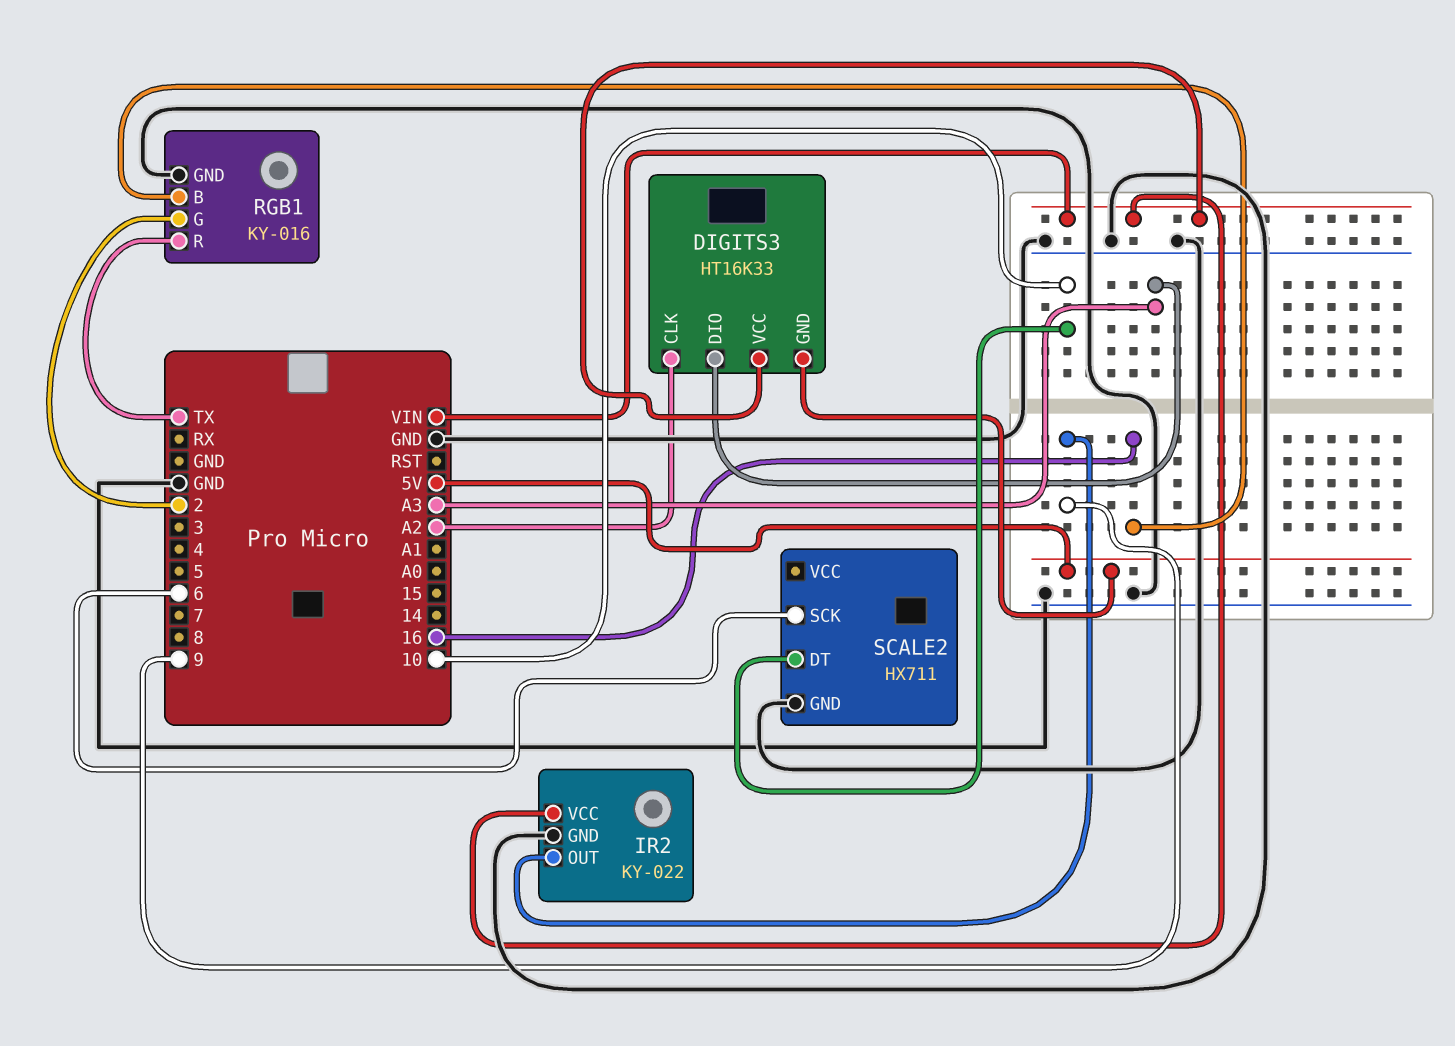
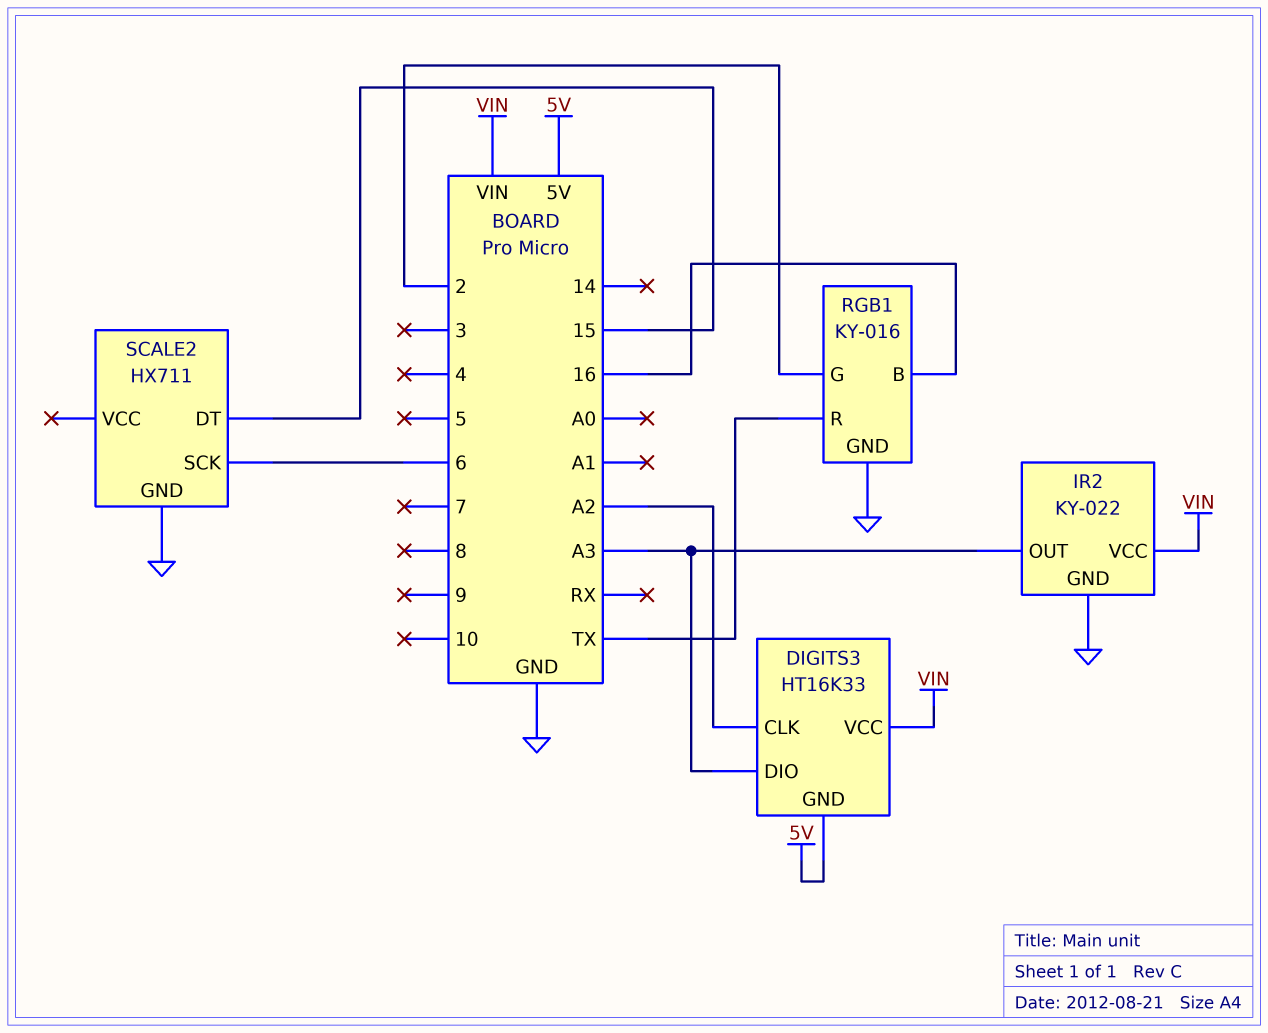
IR2 pin OUT: 9 -> A3
SCALE2 pin DT: 10 -> 15

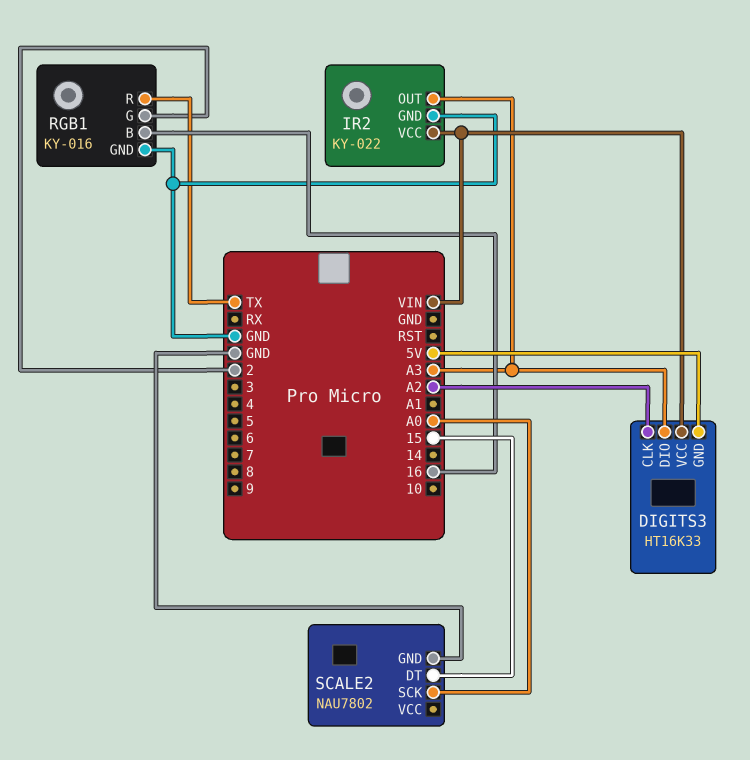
SCALE2: HX711 -> NAU7802
SCALE2 pin SCK: 6 -> A0

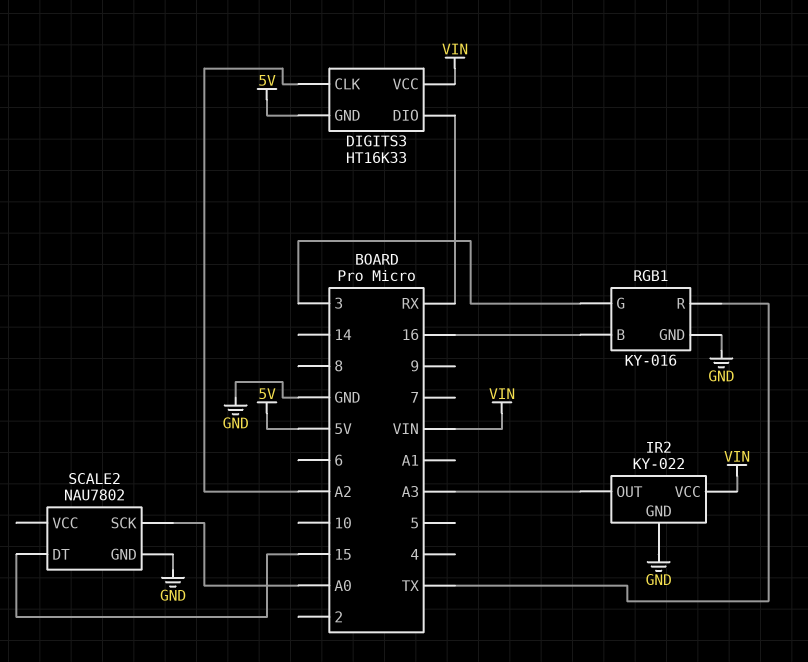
DIGITS3 pin DIO: A3 -> RX
RGB1 pin G: 2 -> 3

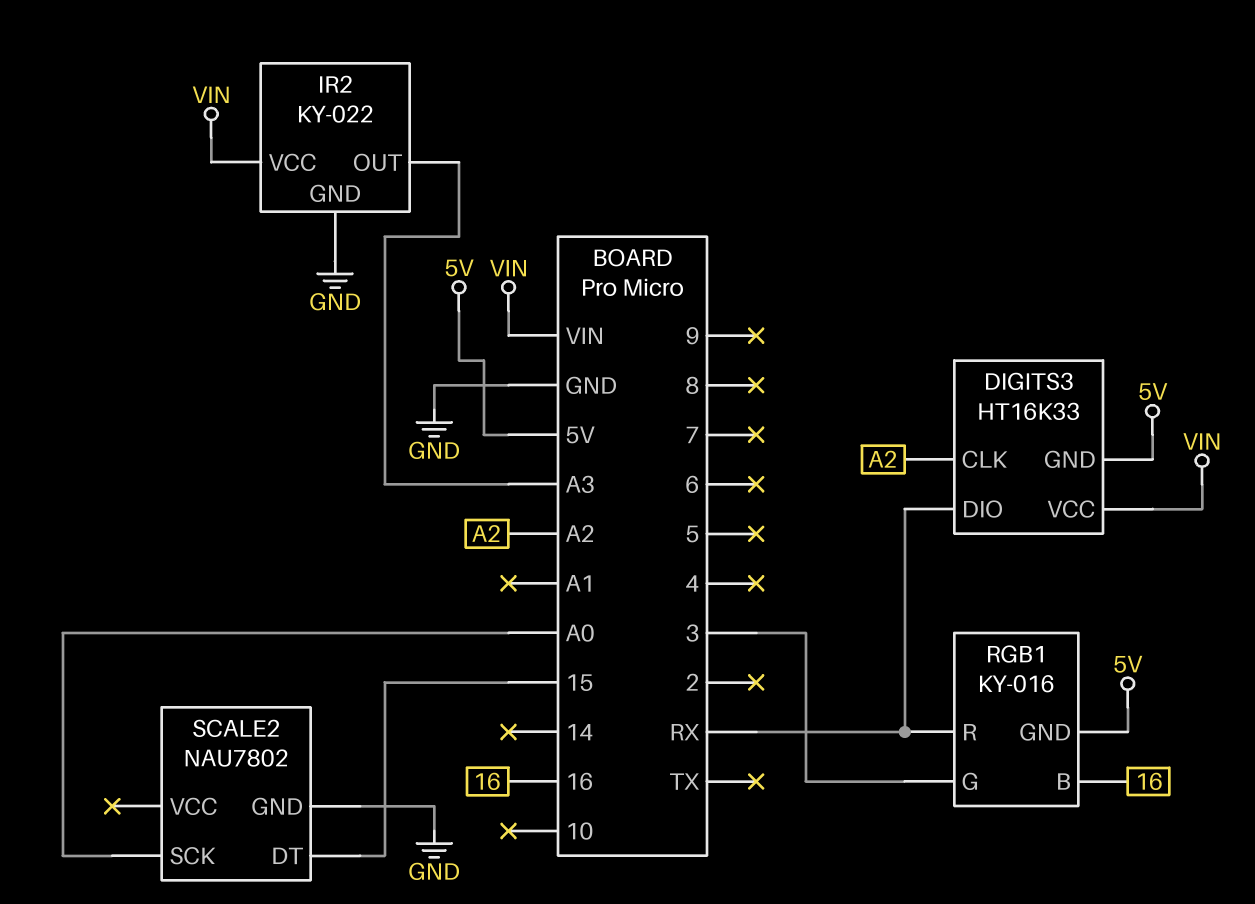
RGB1 pin GND: GND -> 5V
RGB1 pin R: TX -> RX

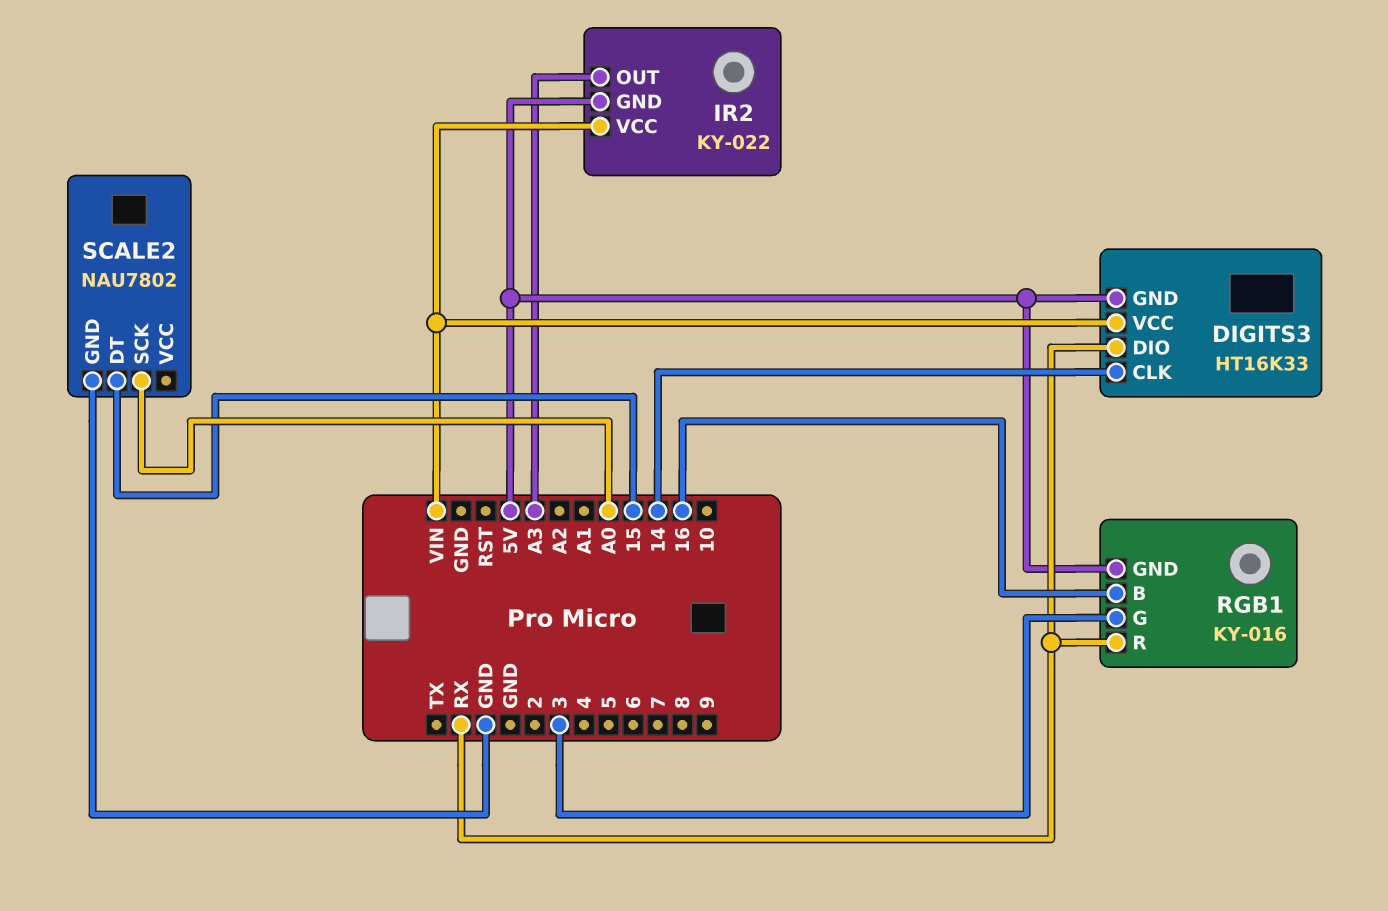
DIGITS3 pin CLK: A2 -> 14
IR2 pin GND: GND -> 5V

